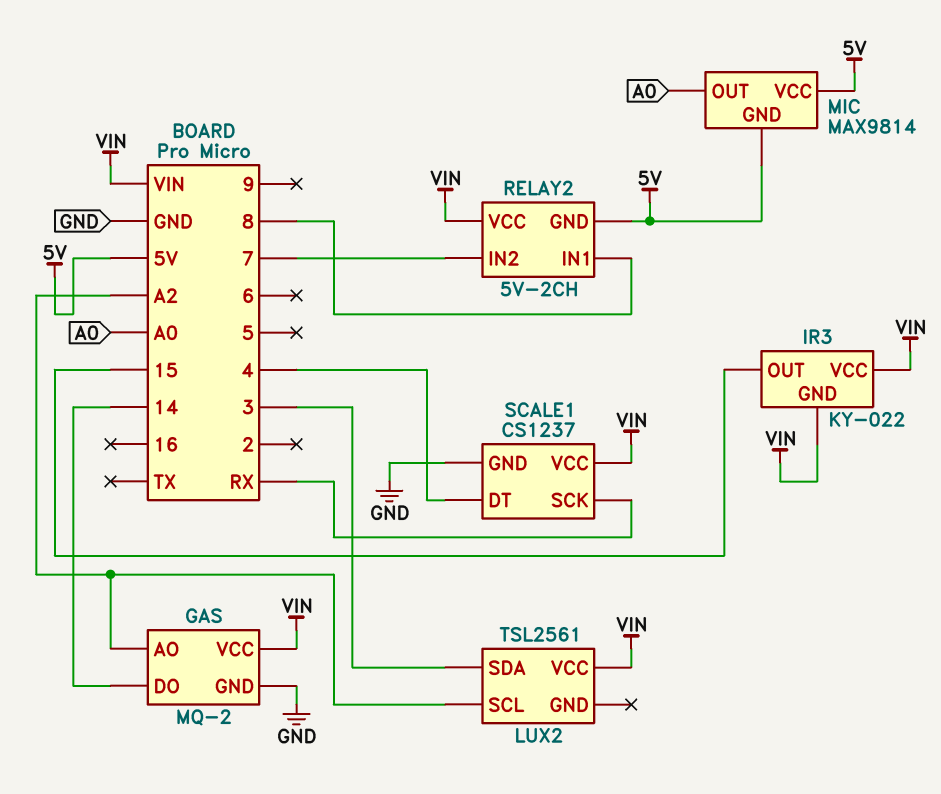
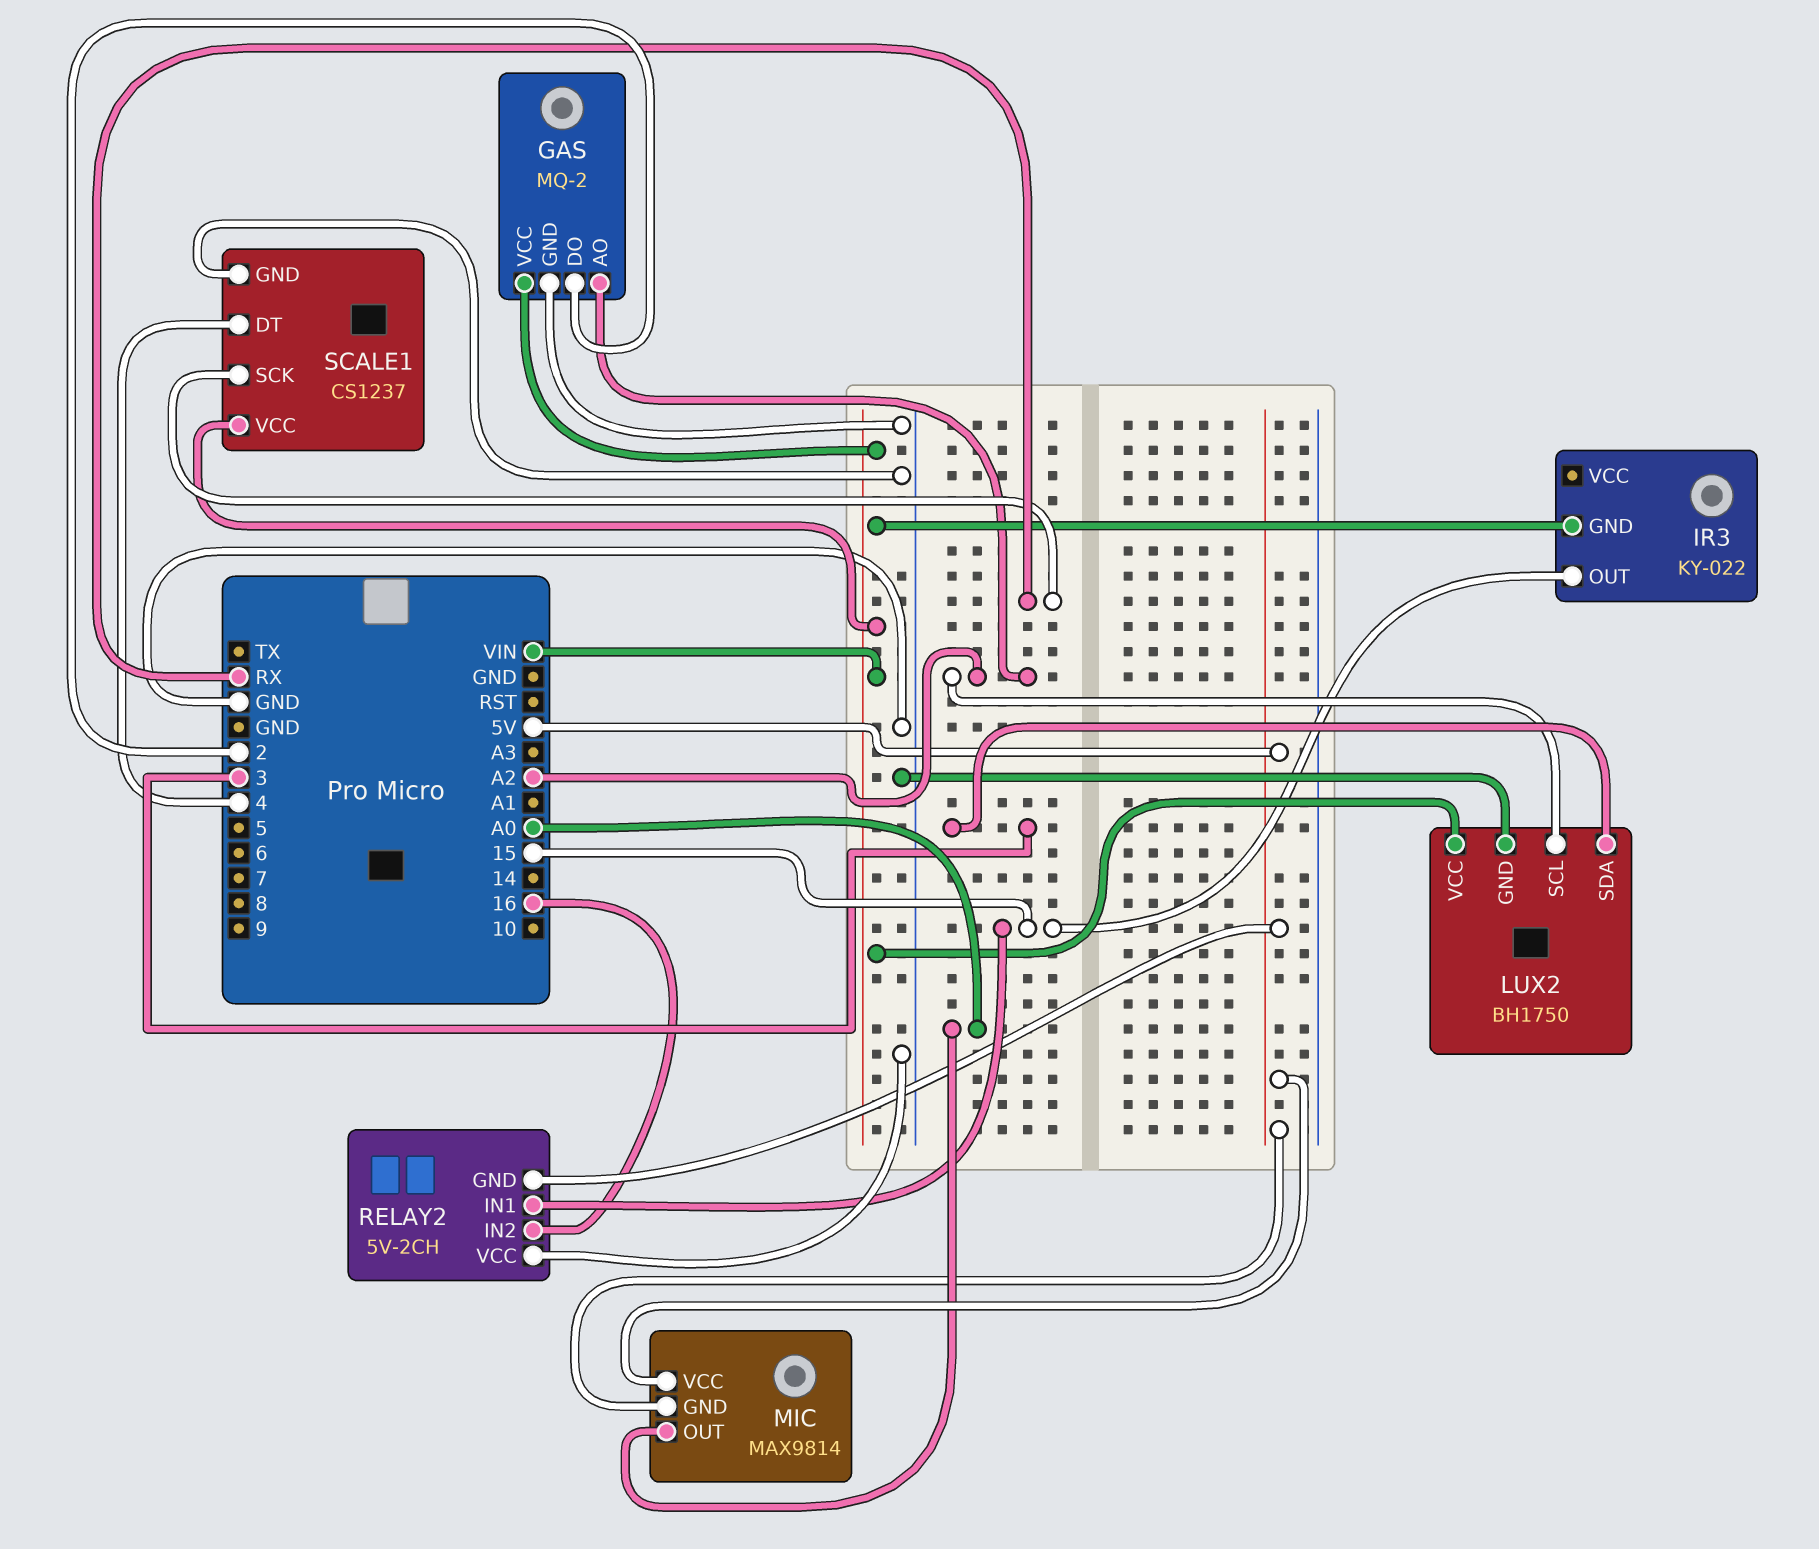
GAS pin DO: 14 -> 2
IR3 pin VCC: VIN -> none
LUX2: TSL2561 -> BH1750
LUX2 pin GND: none -> GND
RELAY2 pin IN1: 8 -> 15
RELAY2 pin IN2: 7 -> 16
RELAY2 pin VCC: VIN -> GND

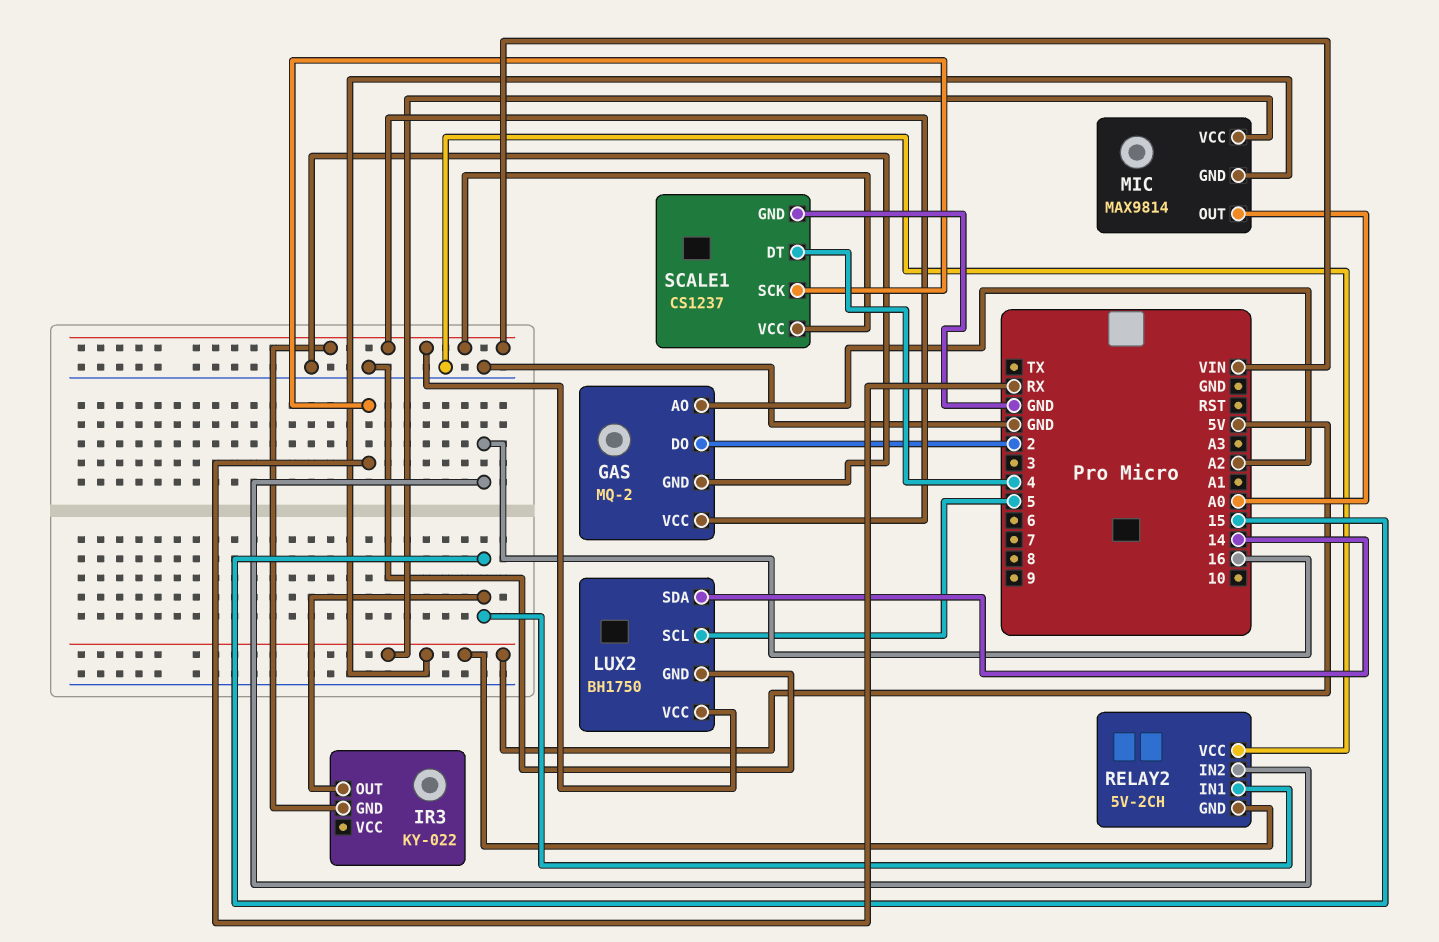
LUX2 pin SCL: A2 -> 5
LUX2 pin SDA: 3 -> 14

